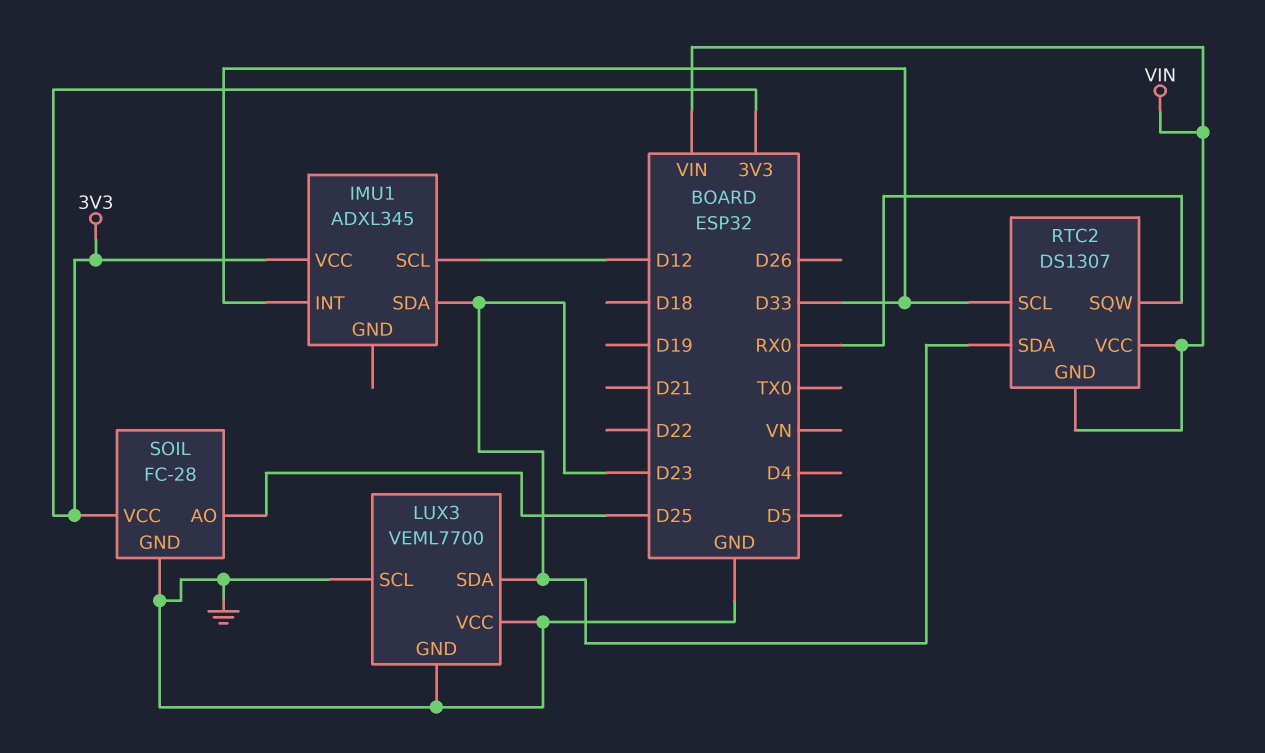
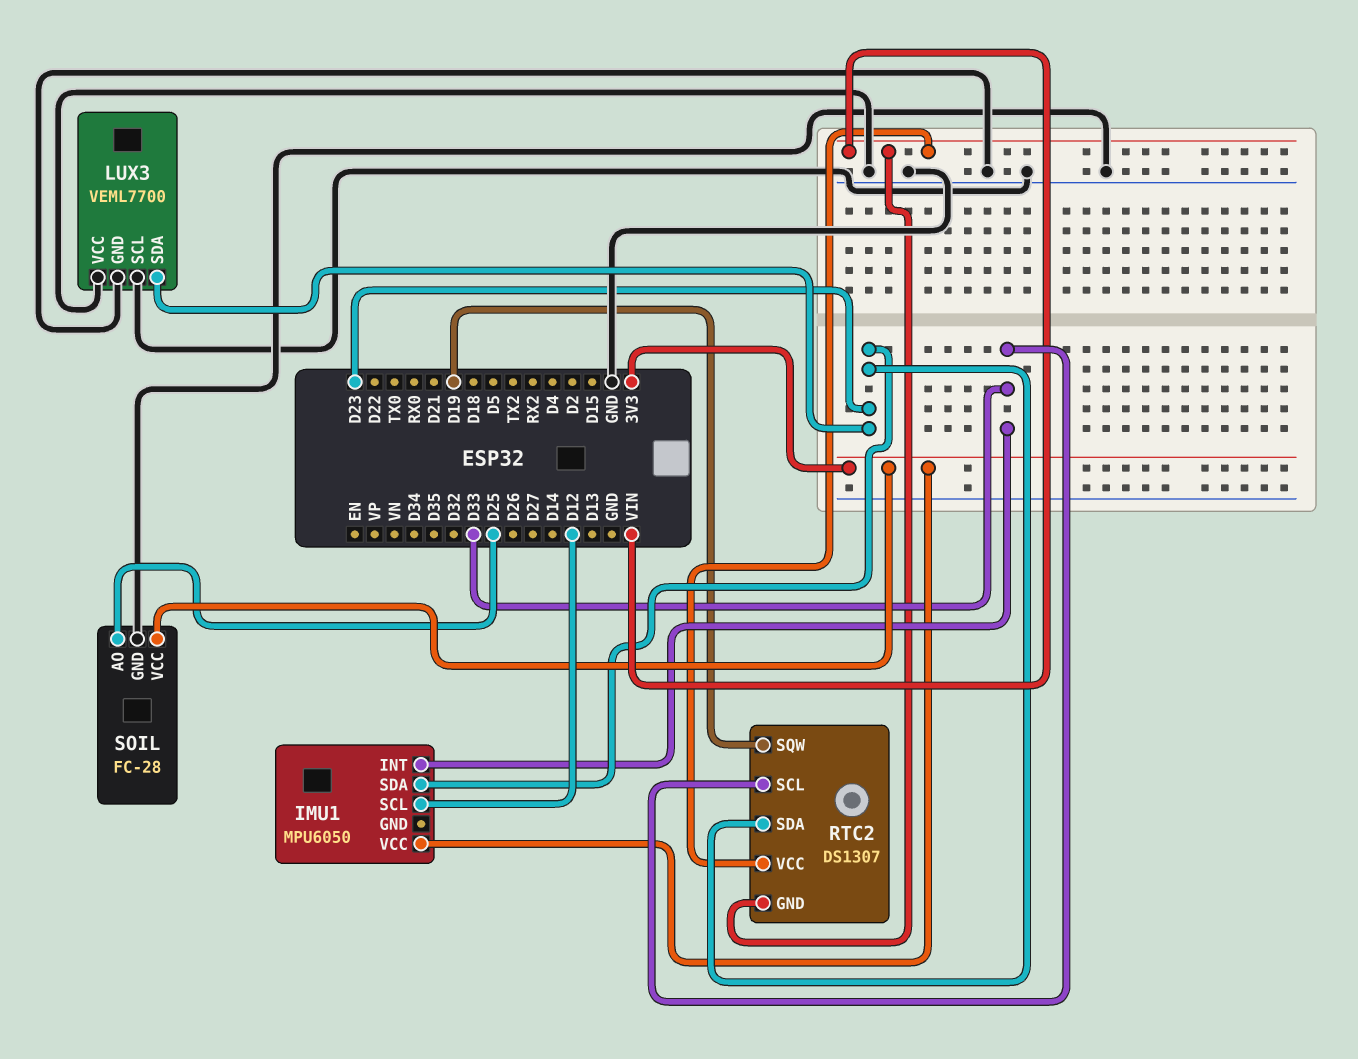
IMU1: ADXL345 -> MPU6050
RTC2 pin SQW: RX0 -> D19

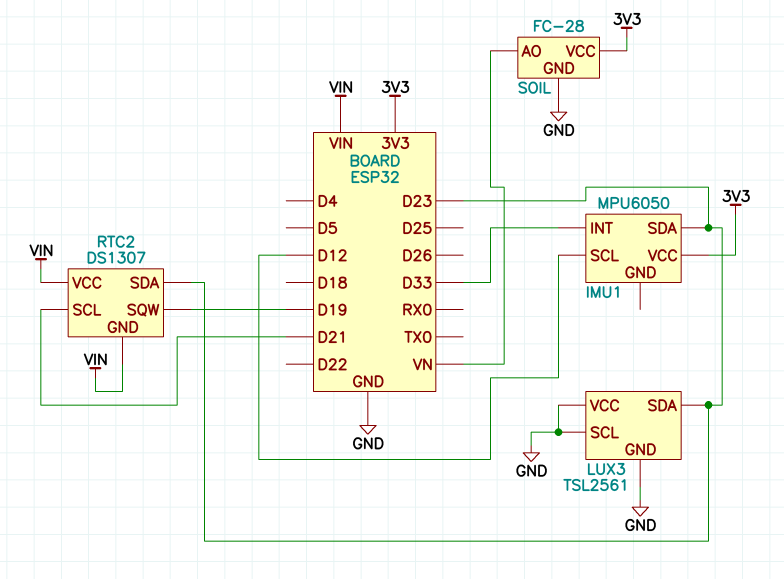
LUX3: VEML7700 -> TSL2561
RTC2 pin SCL: D33 -> D21
SOIL pin AO: D25 -> VN

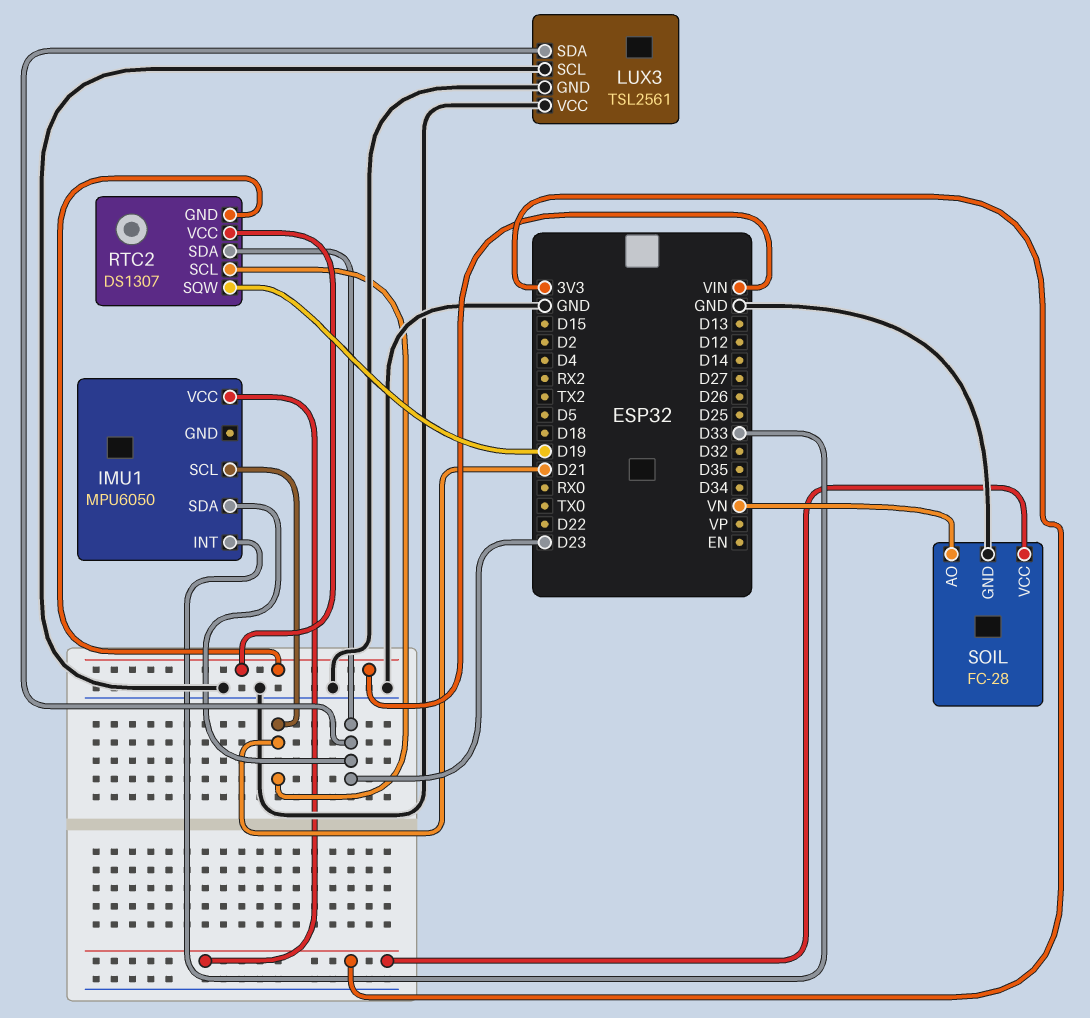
IMU1 pin SCL: D12 -> D21

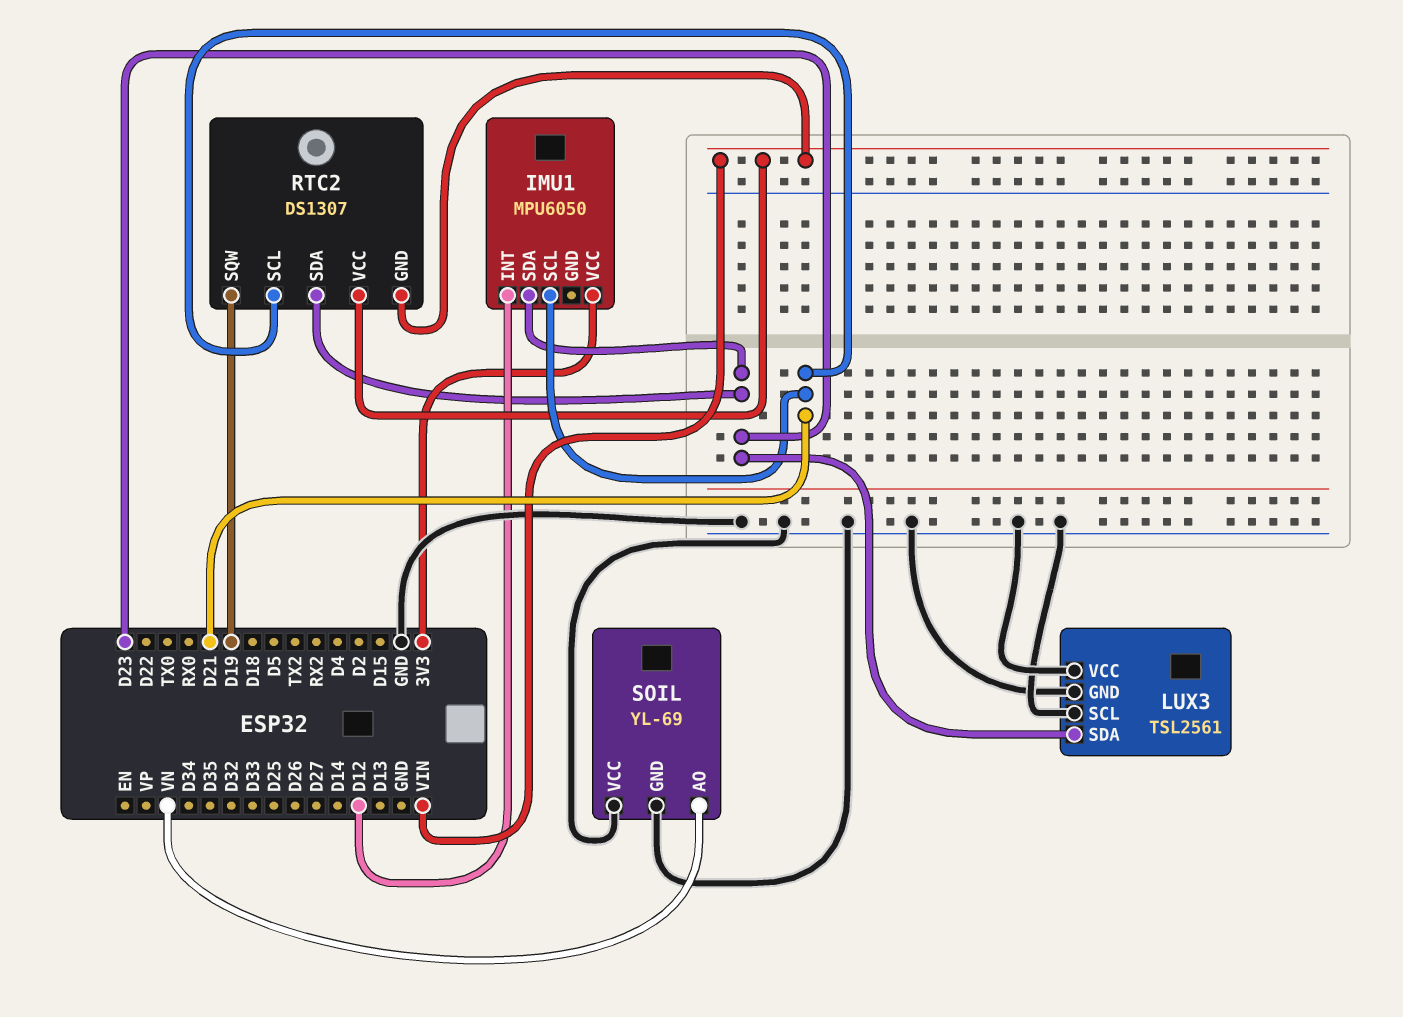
IMU1 pin INT: D33 -> D12
SOIL: FC-28 -> YL-69
SOIL pin VCC: 3V3 -> GND

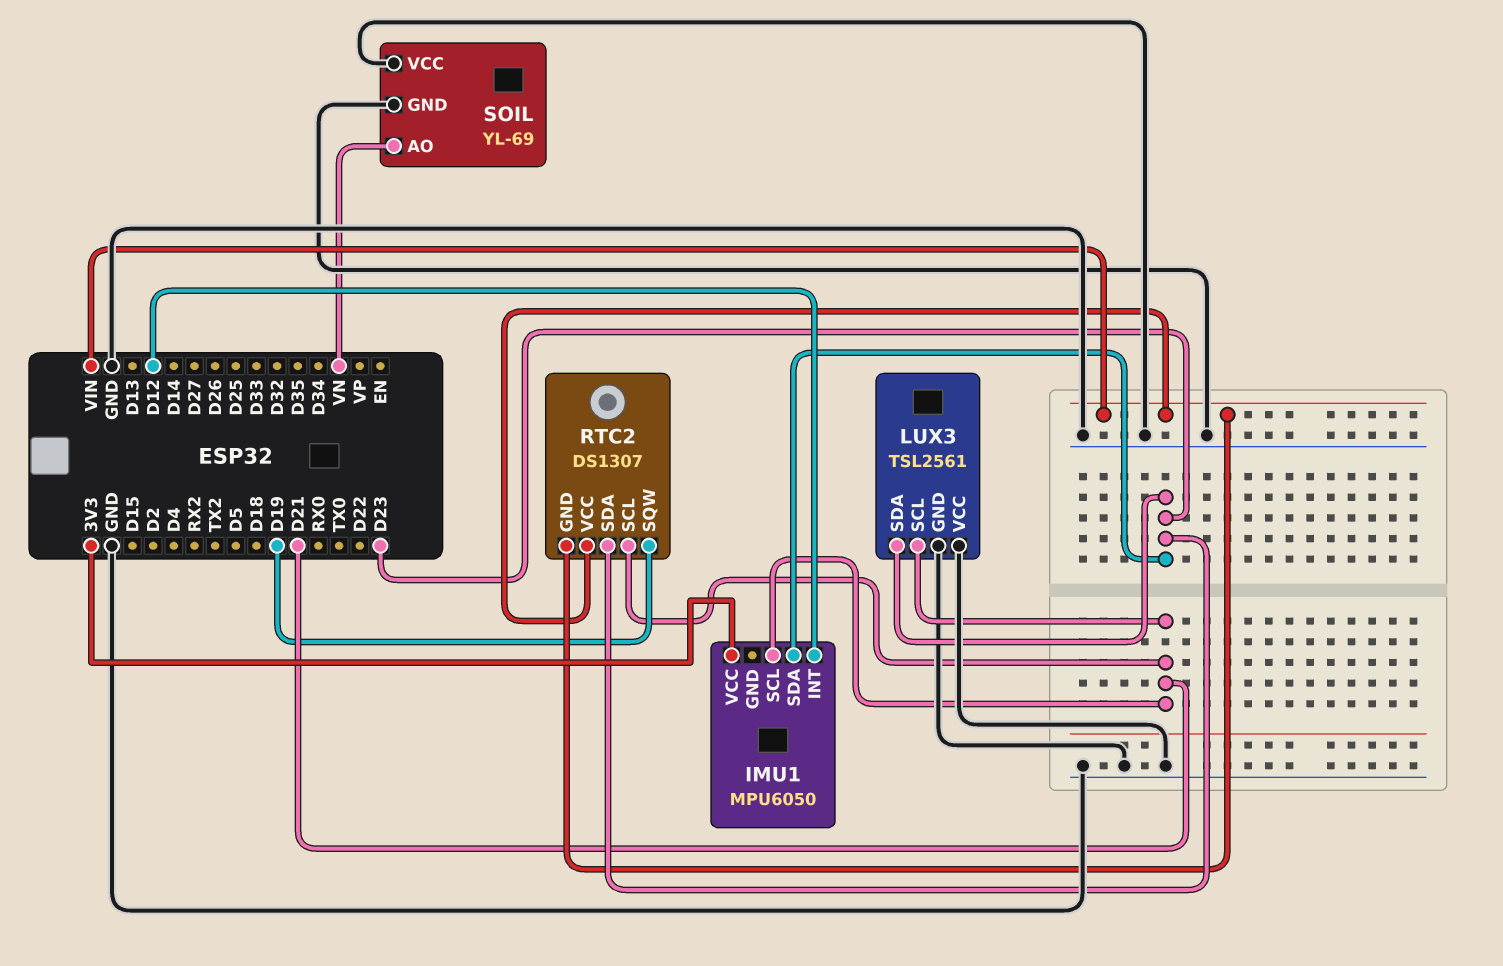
LUX3 pin SCL: GND -> D21

